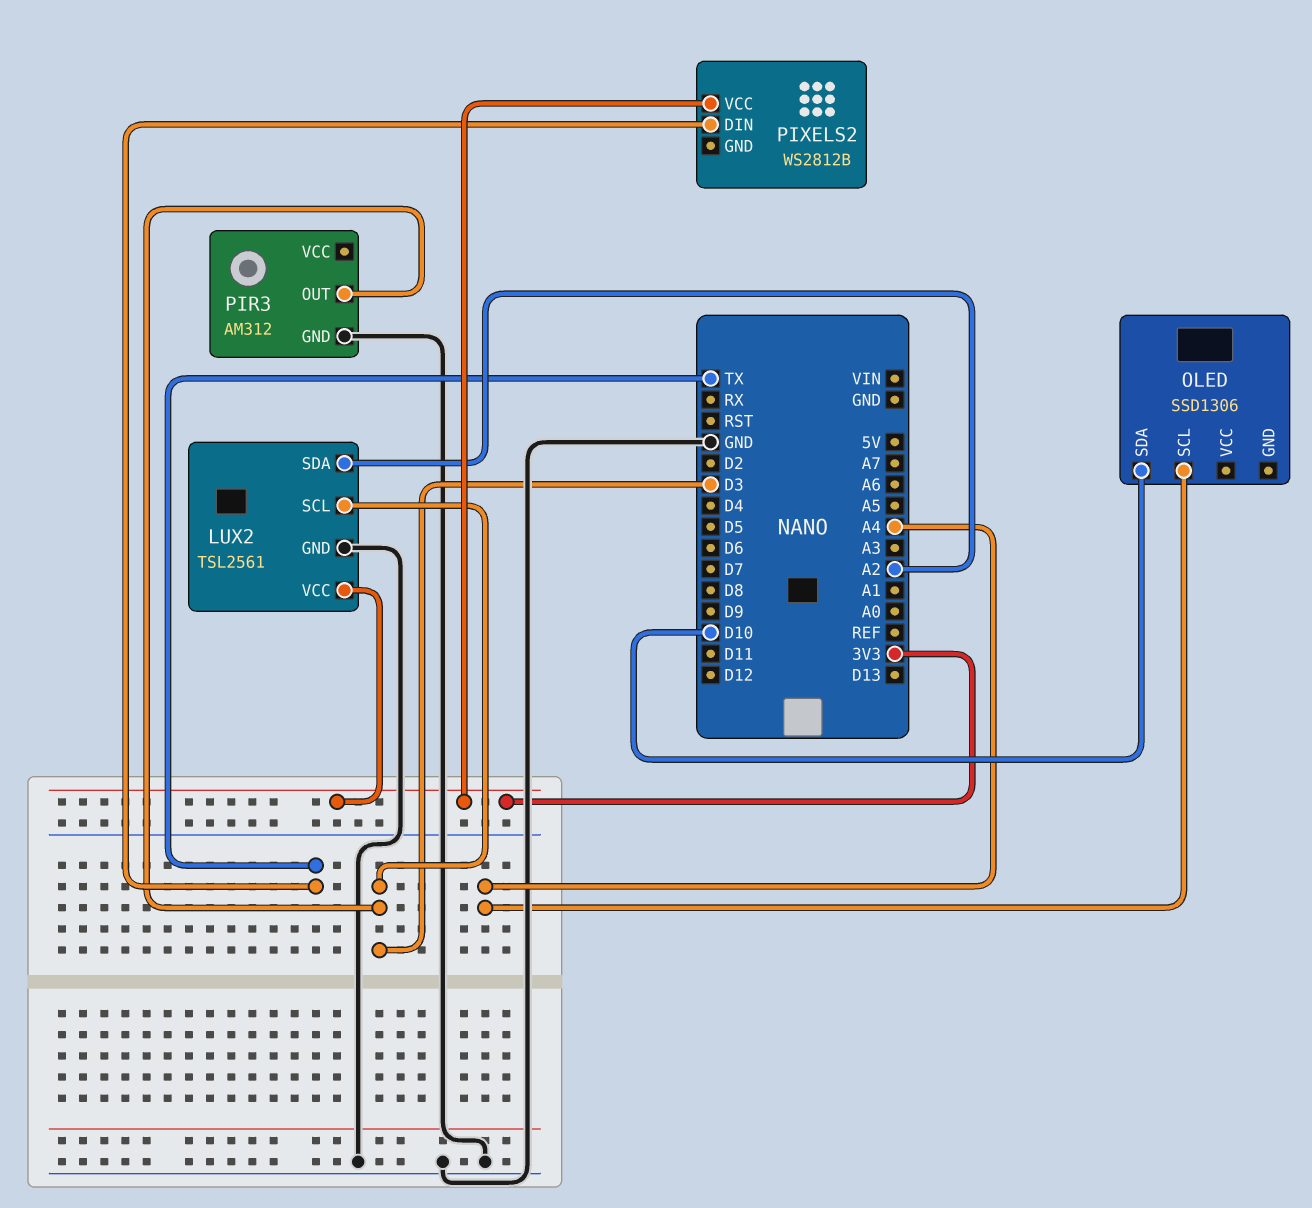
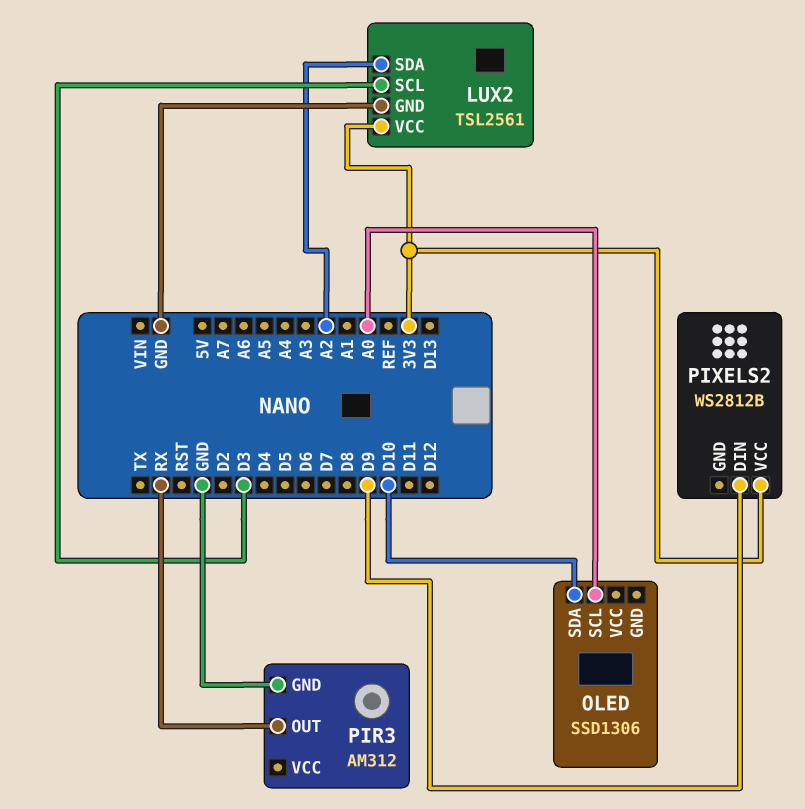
OLED pin SCL: A4 -> A0
PIR3 pin OUT: D3 -> RX
PIXELS2 pin DIN: TX -> D9

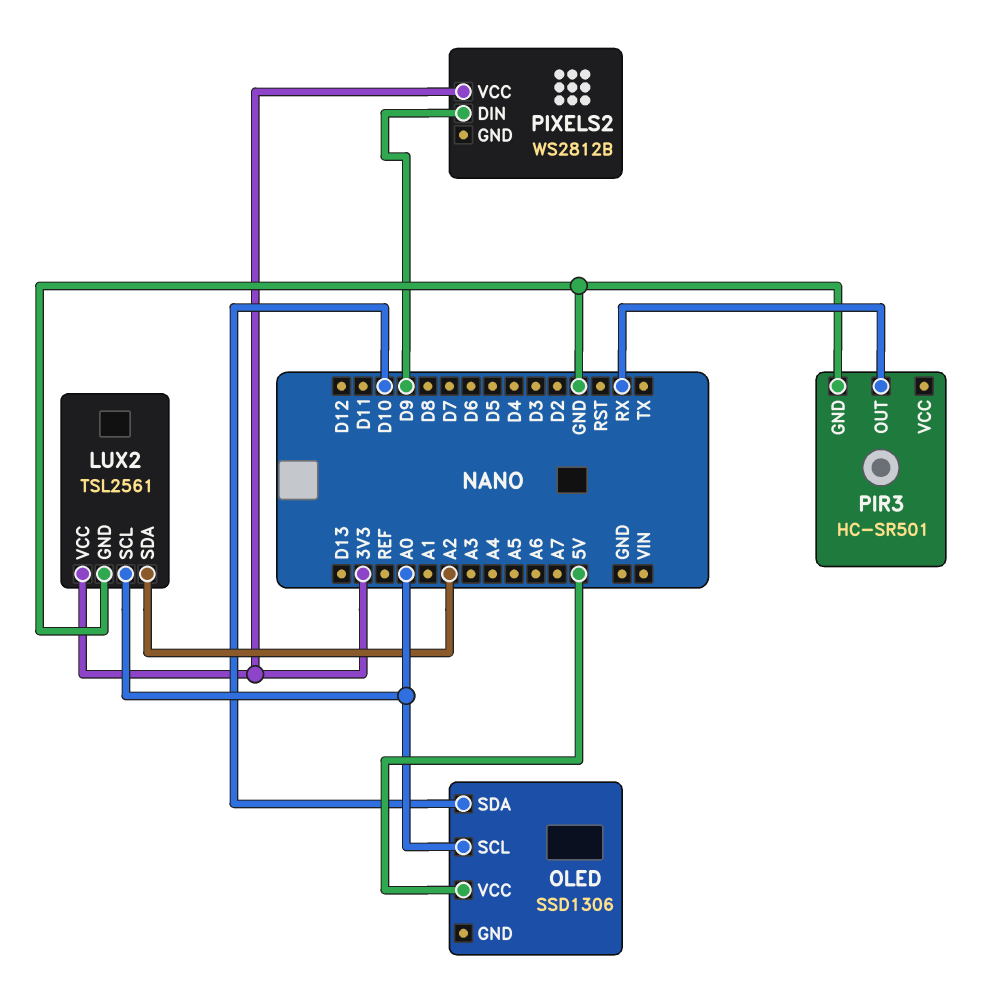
LUX2 pin SCL: D3 -> A0
OLED pin VCC: none -> 5V
PIR3: AM312 -> HC-SR501

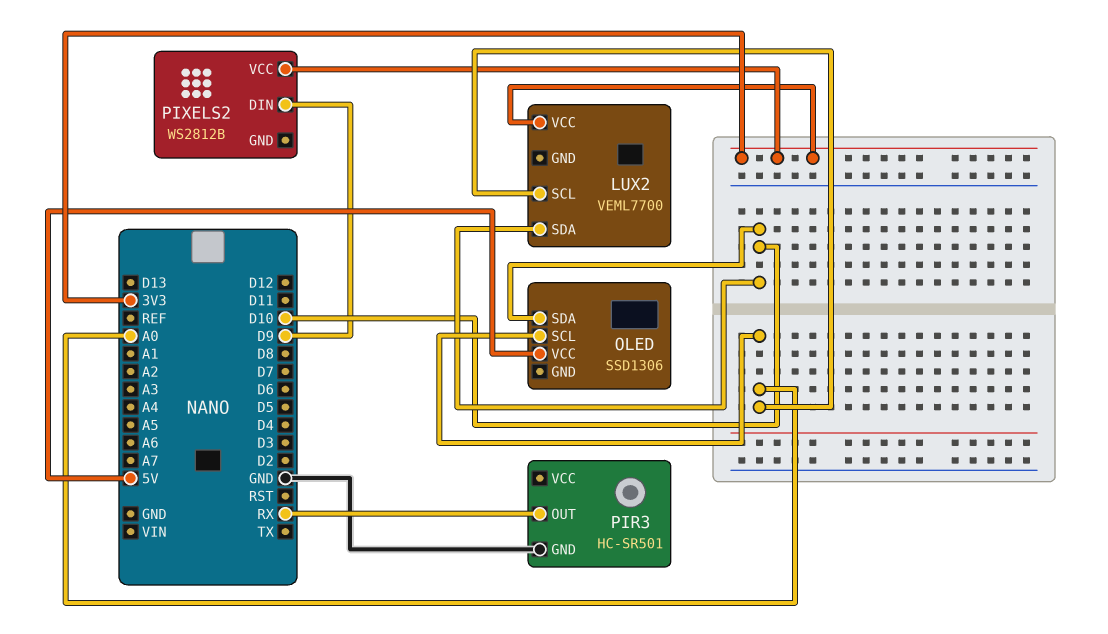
LUX2: TSL2561 -> VEML7700
LUX2 pin GND: GND -> none
LUX2 pin SDA: A2 -> D10

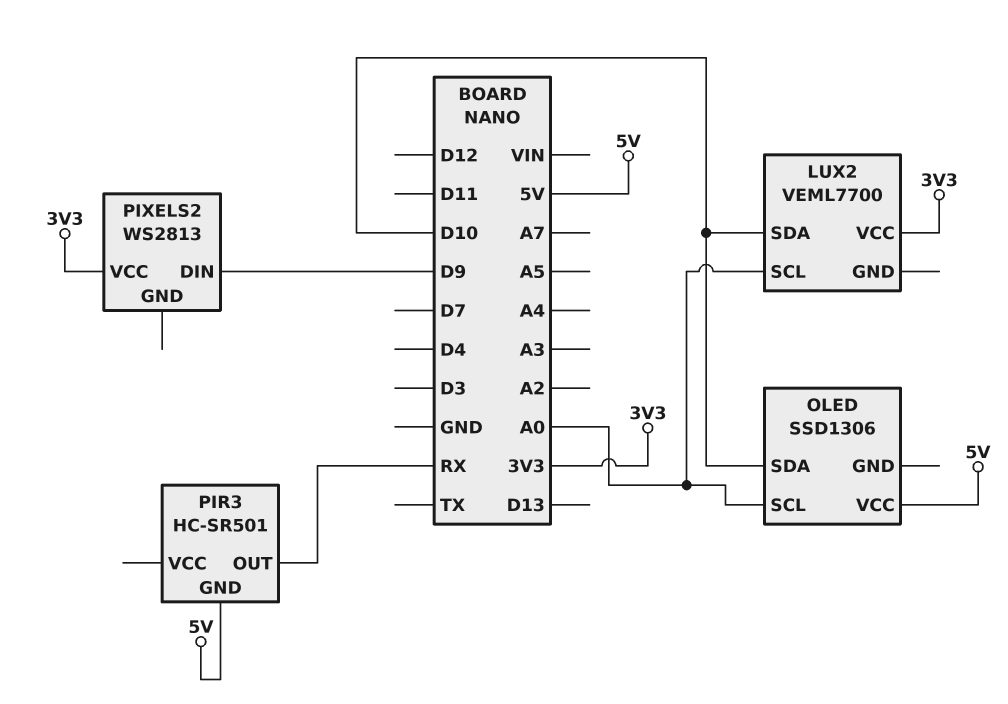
PIR3 pin GND: GND -> 5V
PIXELS2: WS2812B -> WS2813

